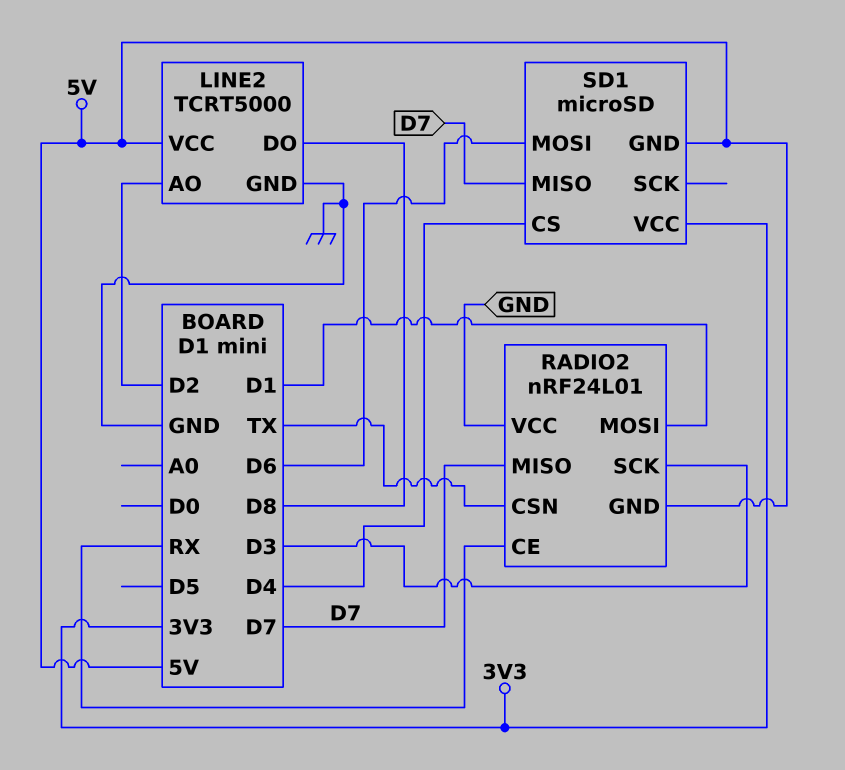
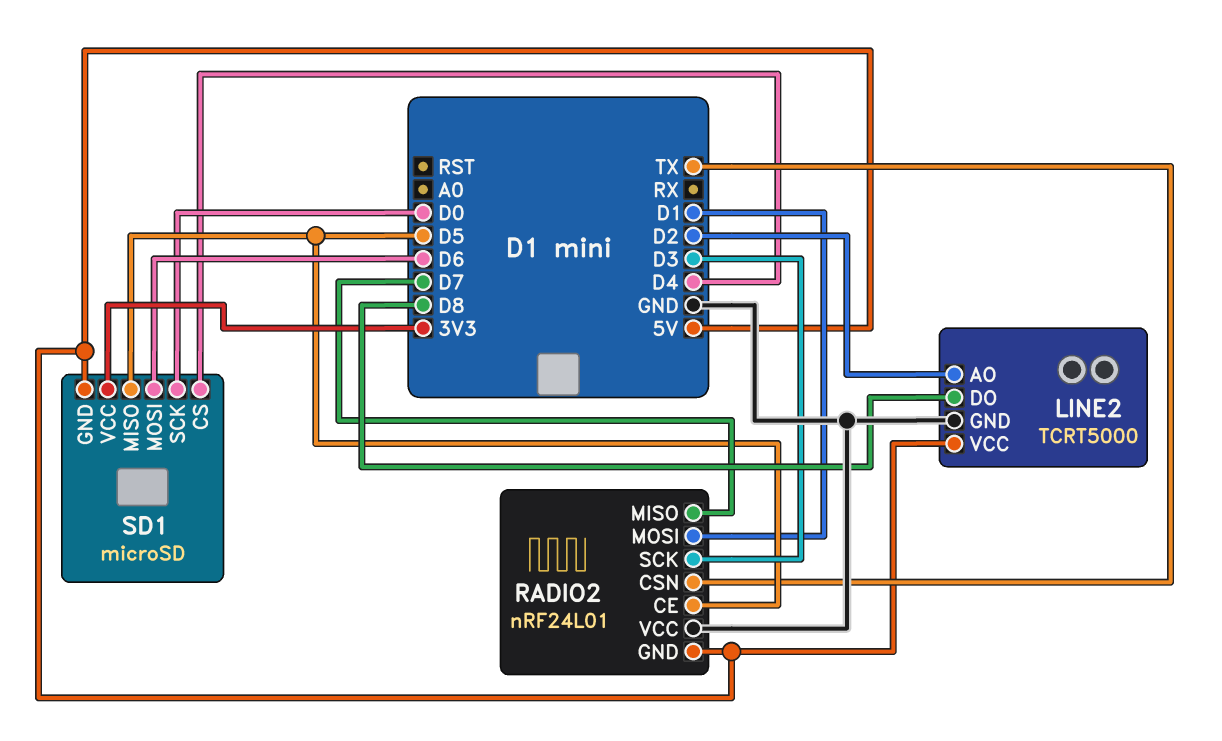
RADIO2 pin CE: RX -> D5
SD1 pin MISO: D7 -> D5
SD1 pin SCK: none -> D0

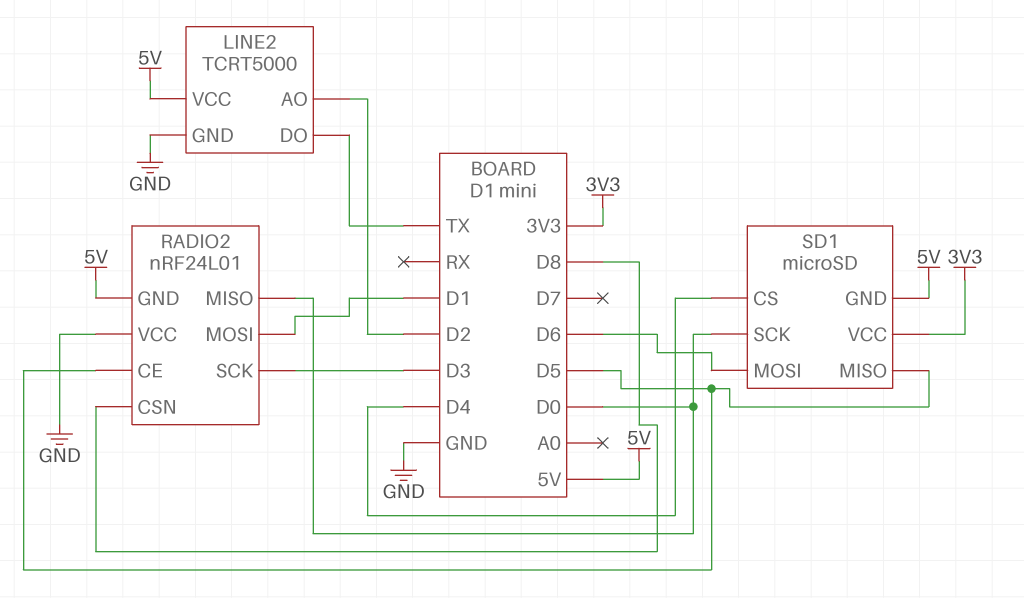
LINE2 pin DO: D8 -> TX
RADIO2 pin CSN: TX -> D8
RADIO2 pin MISO: D7 -> D0

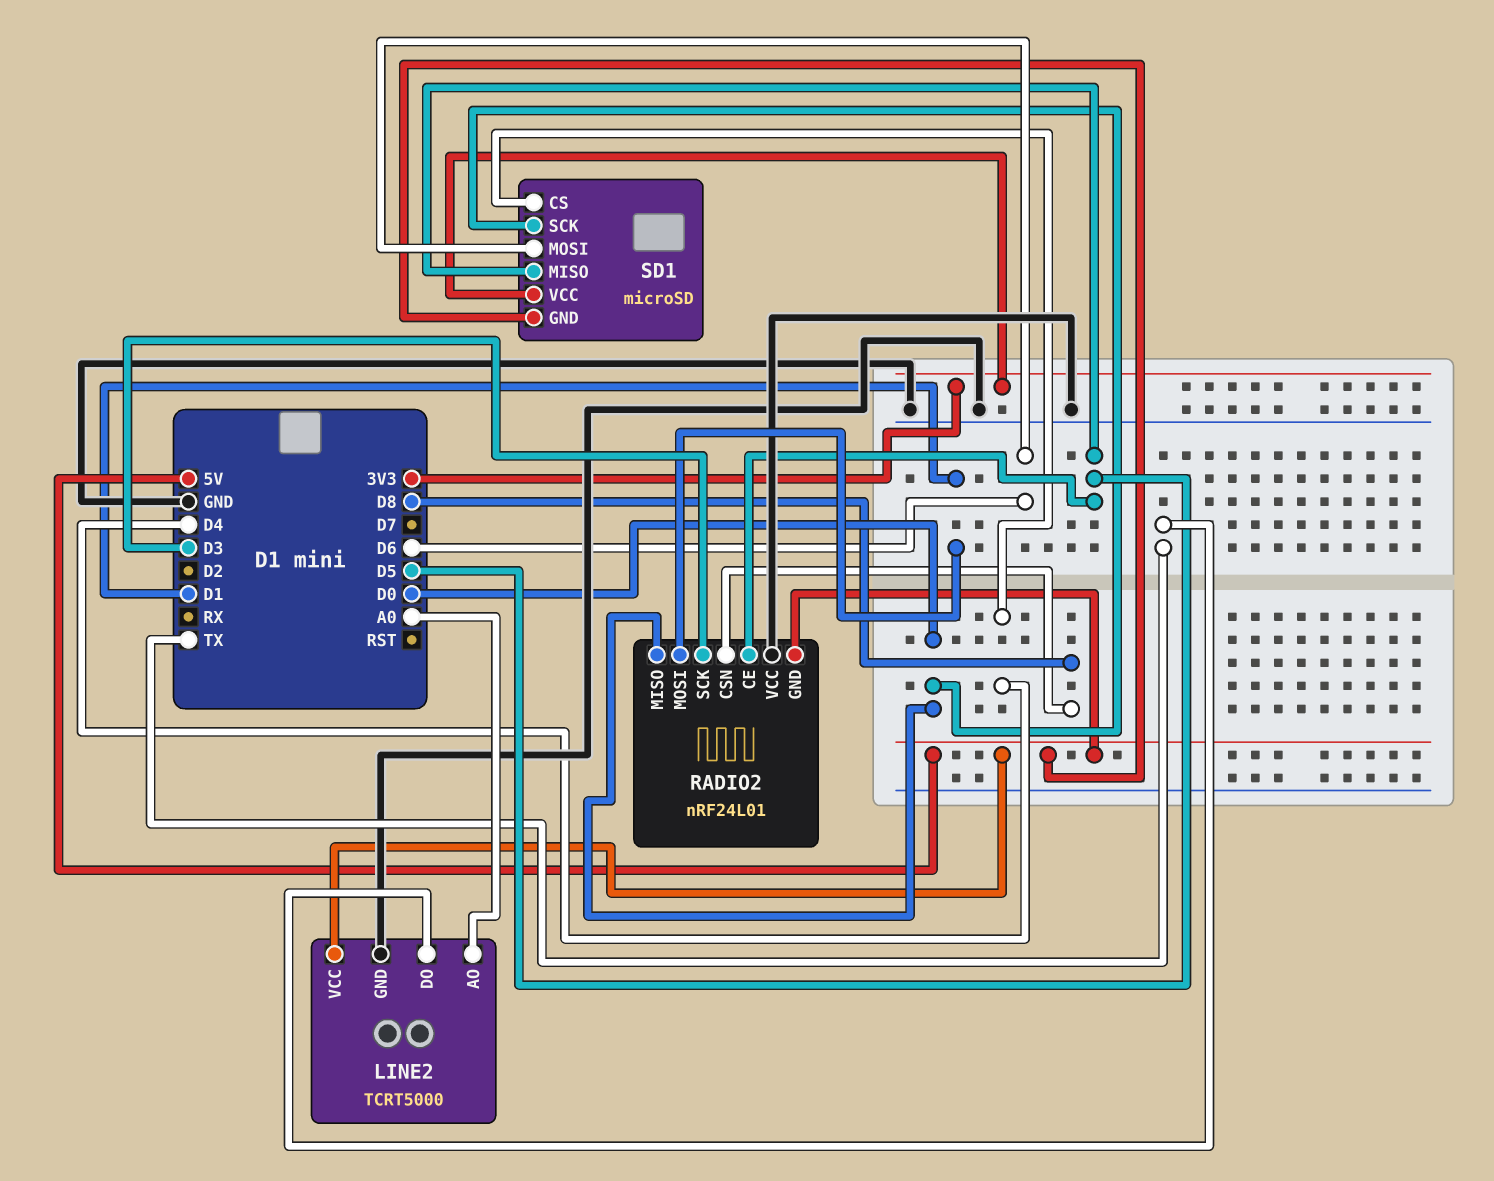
LINE2 pin AO: D2 -> A0

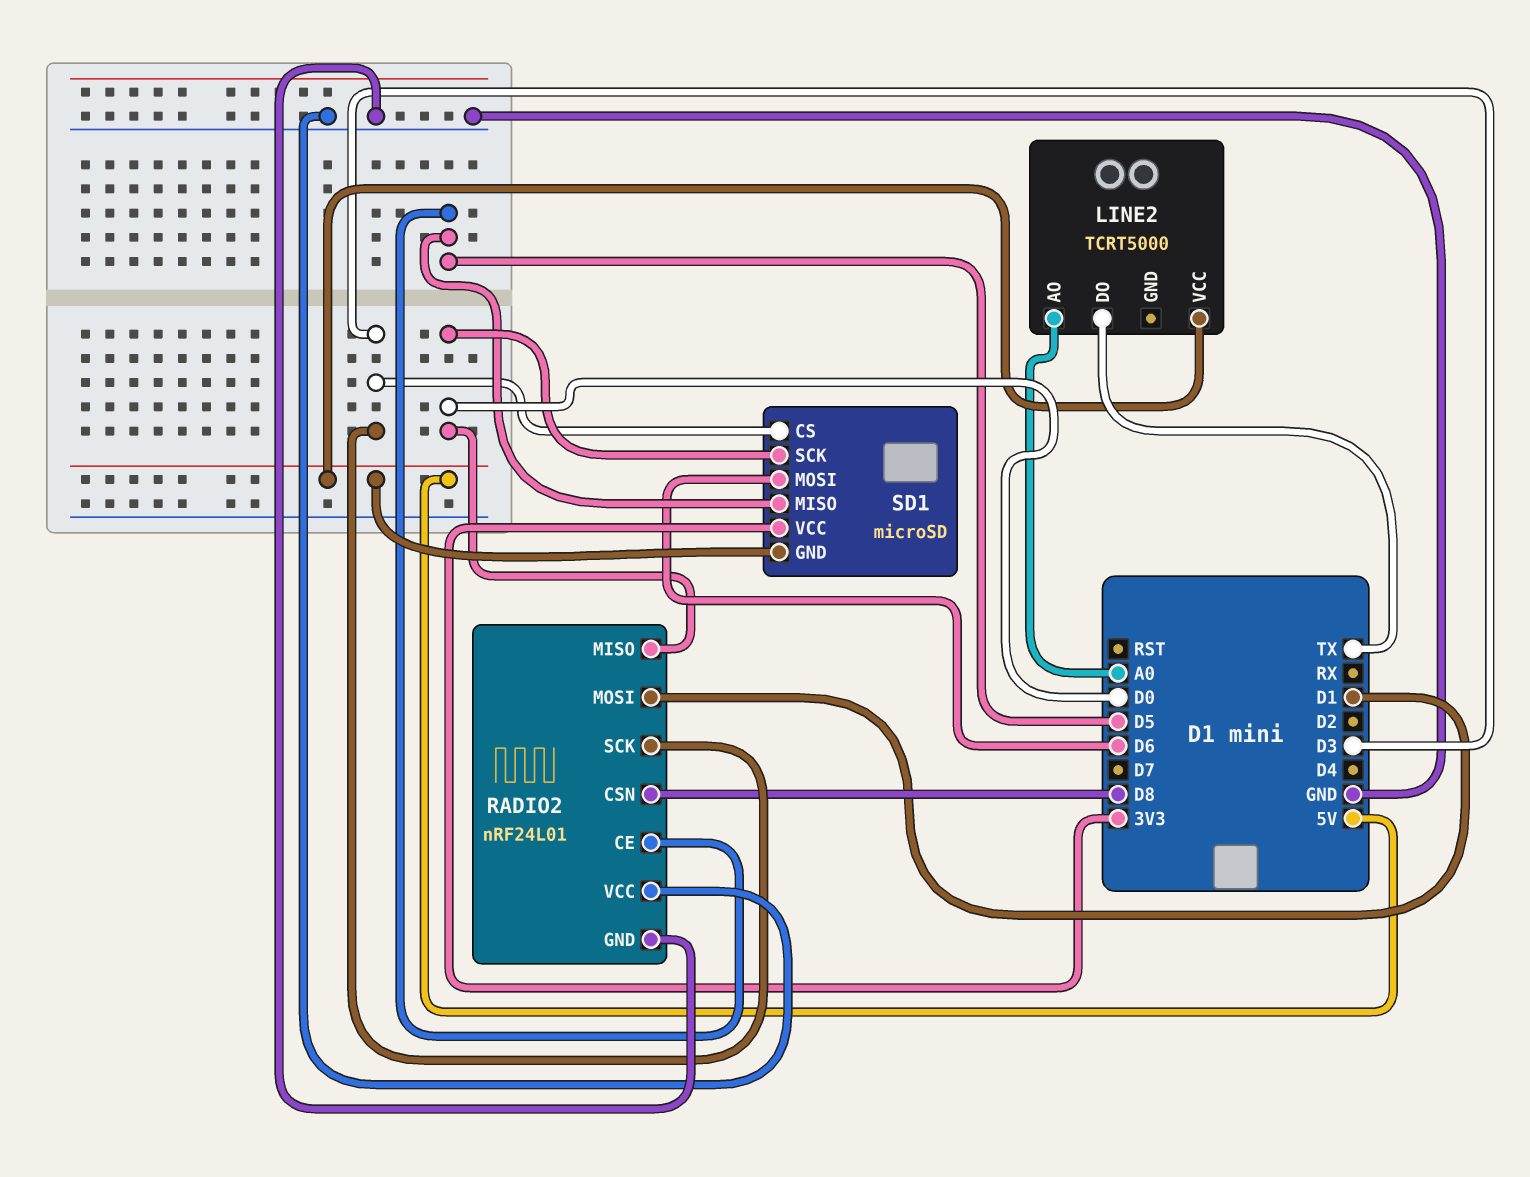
LINE2 pin GND: GND -> none
RADIO2 pin GND: 5V -> GND
SD1 pin CS: D4 -> D3

